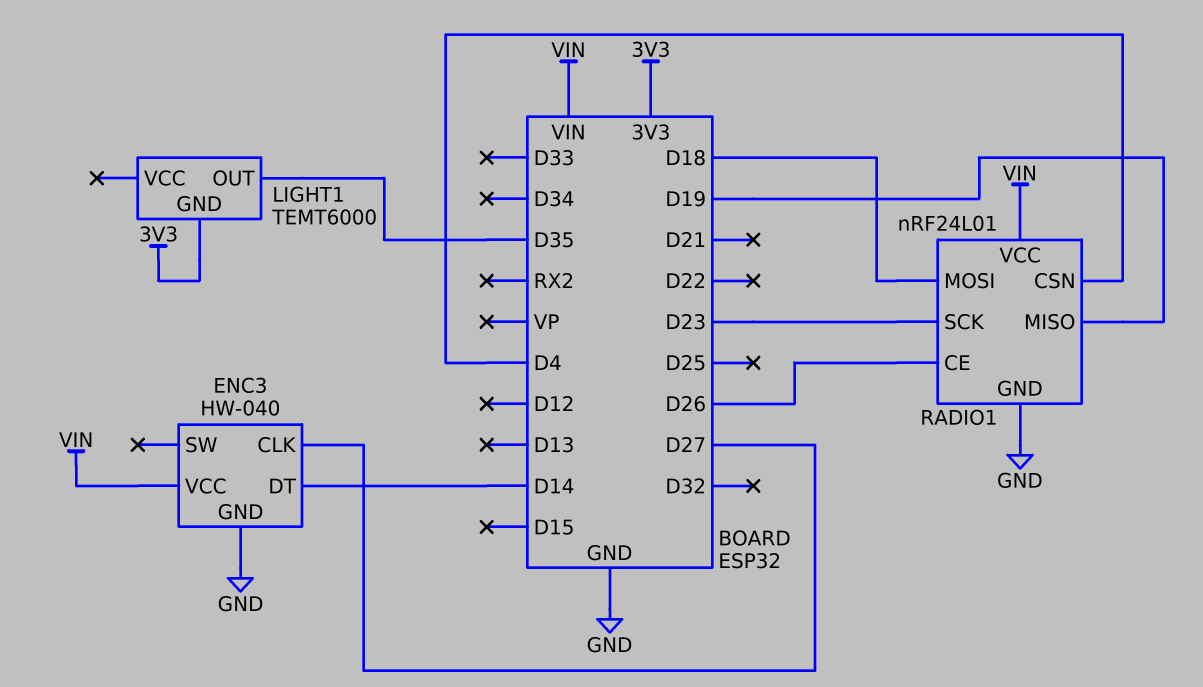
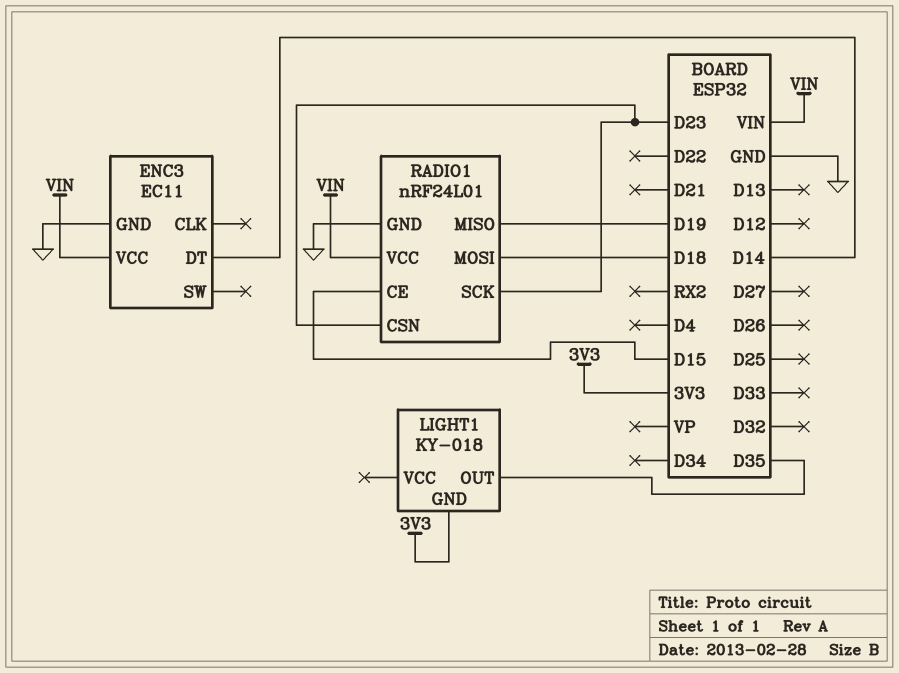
ENC3: HW-040 -> EC11
ENC3 pin CLK: D27 -> none
LIGHT1: TEMT6000 -> KY-018
RADIO1 pin CE: D26 -> D15
RADIO1 pin CSN: D4 -> D23

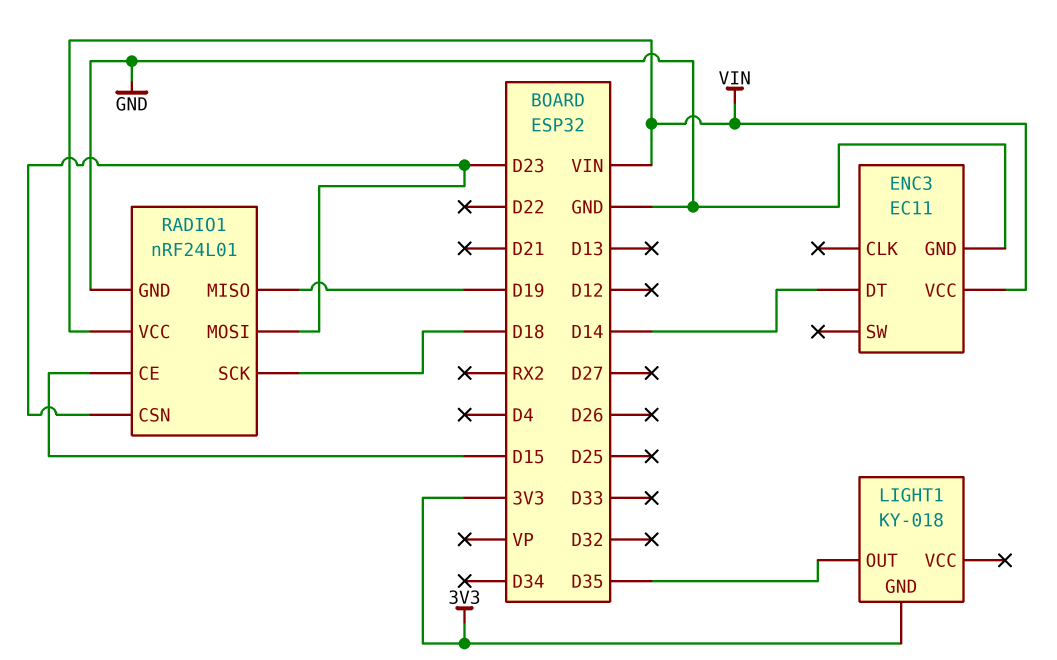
RADIO1 pin MOSI: D18 -> D23
RADIO1 pin SCK: D23 -> D18

